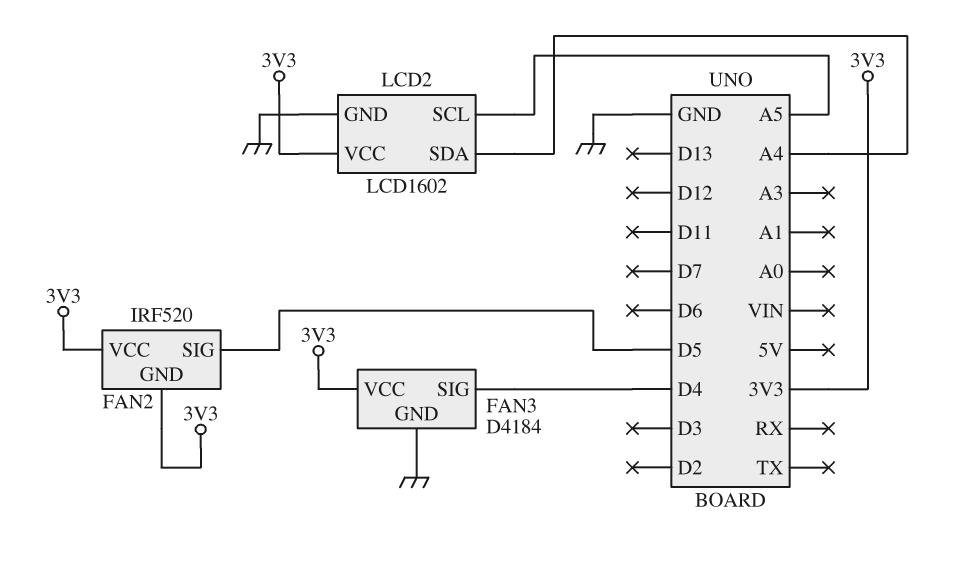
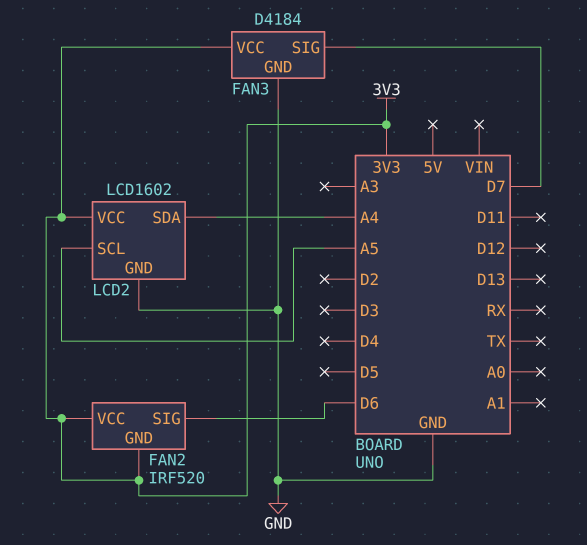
FAN2 pin SIG: D5 -> D6
FAN3 pin SIG: D4 -> D7

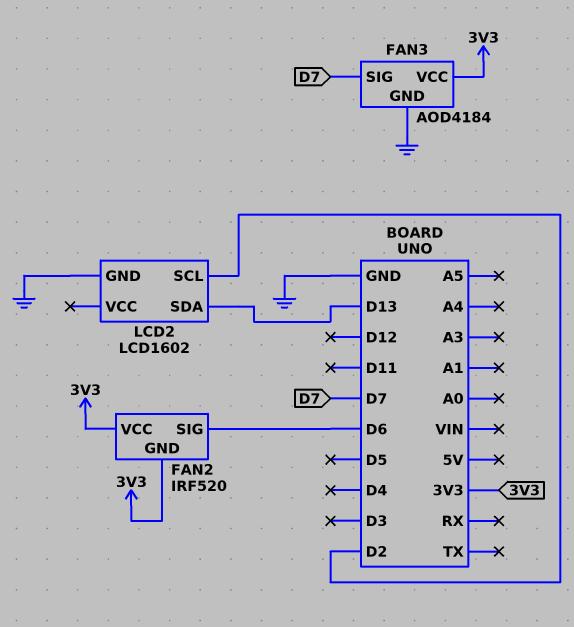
FAN3: D4184 -> AOD4184
LCD2 pin SCL: A5 -> D2
LCD2 pin SDA: A4 -> D13
LCD2 pin VCC: 3V3 -> none

